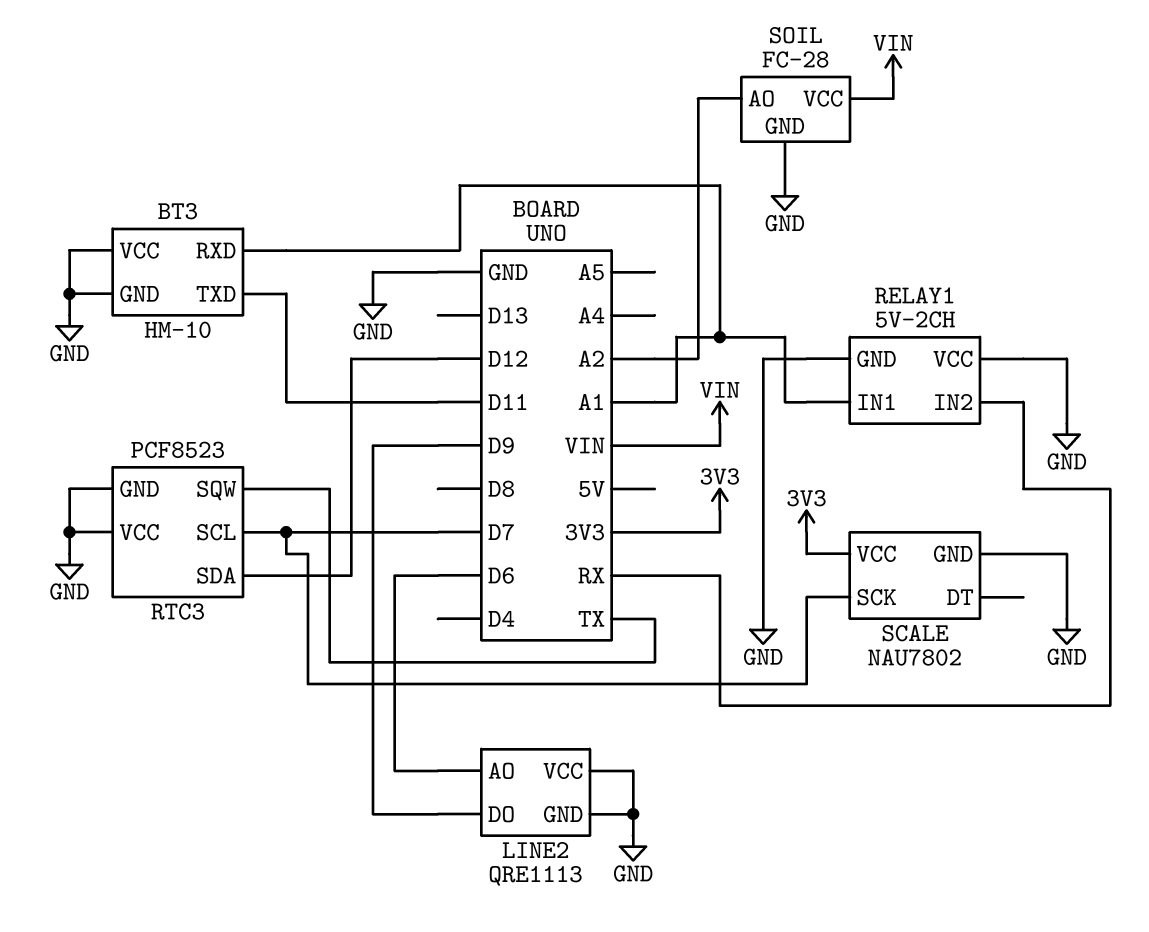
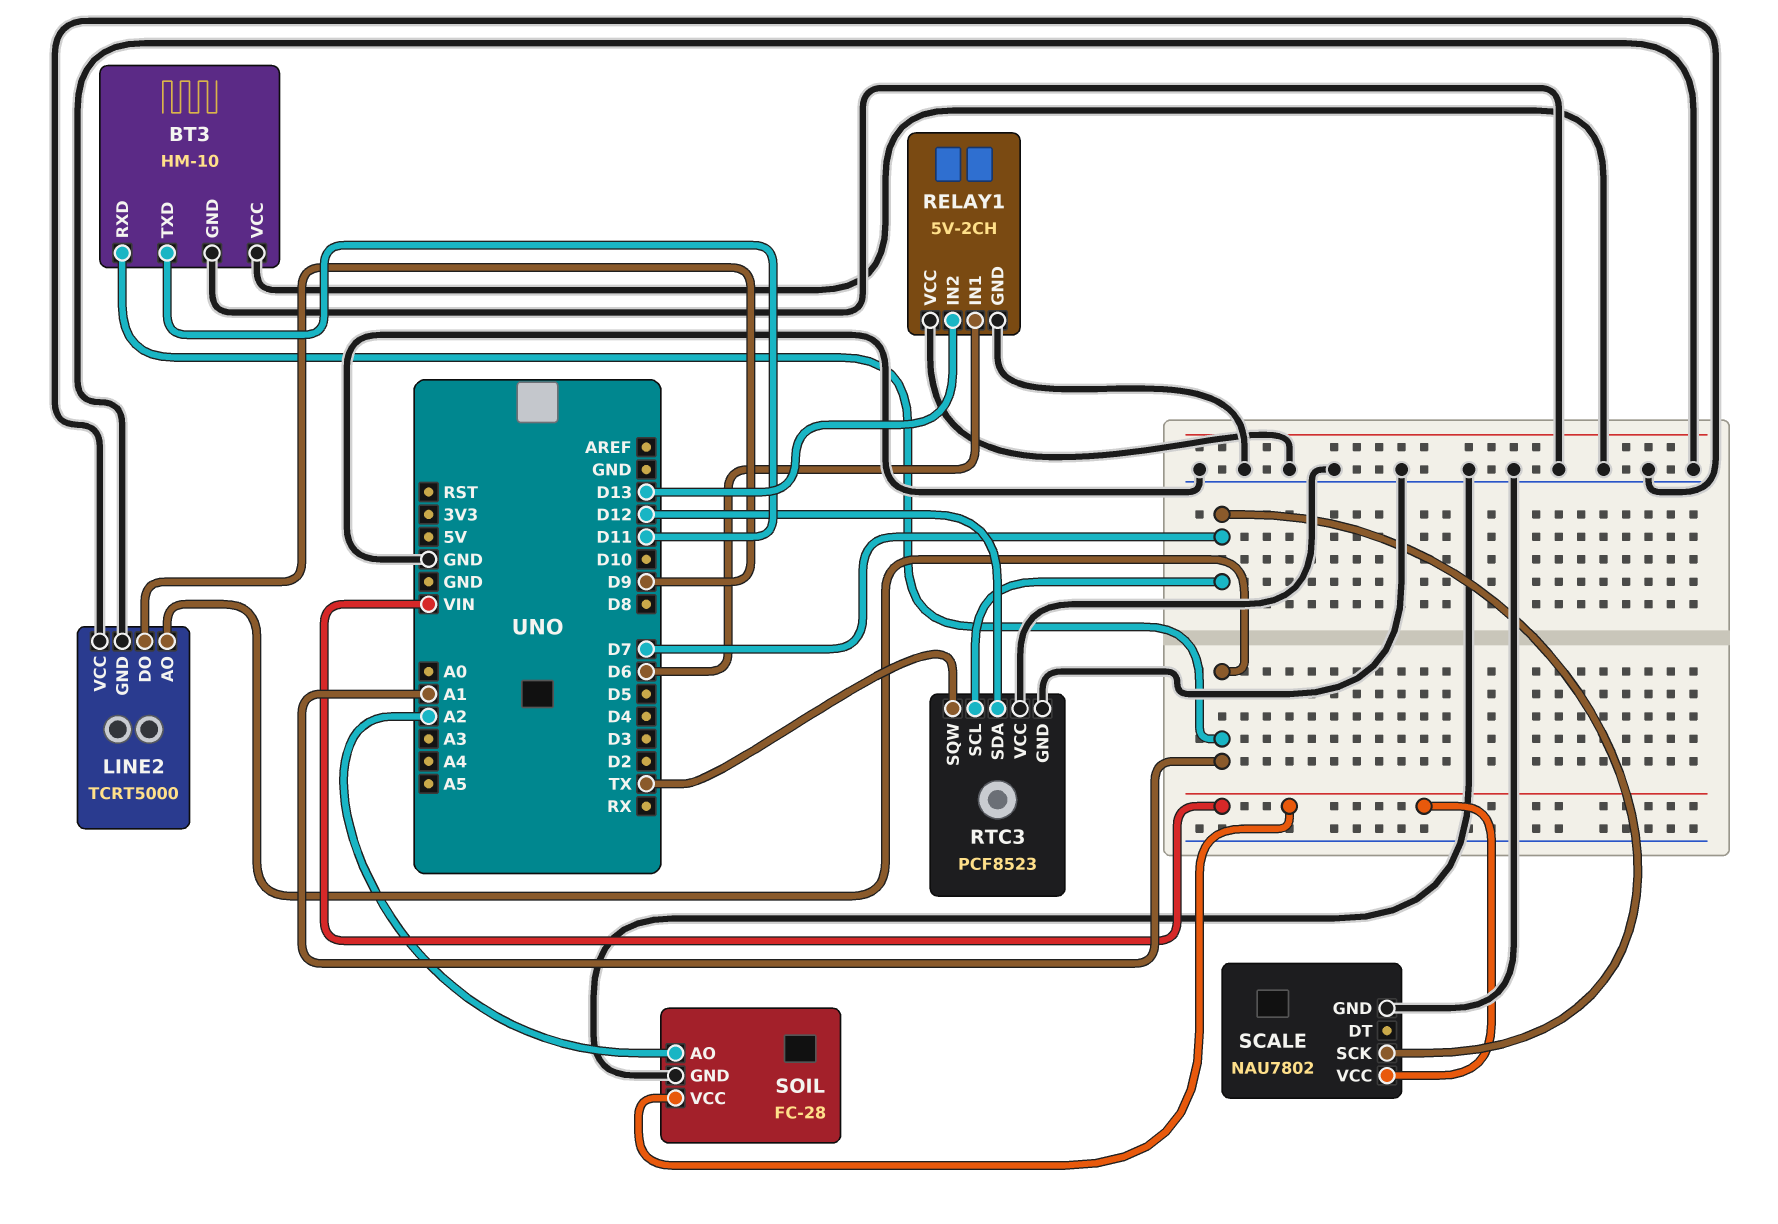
LINE2: QRE1113 -> TCRT5000
LINE2 pin AO: D6 -> A1
RELAY1 pin IN1: A1 -> D6
RELAY1 pin IN2: RX -> D13
SCALE pin VCC: 3V3 -> VIN

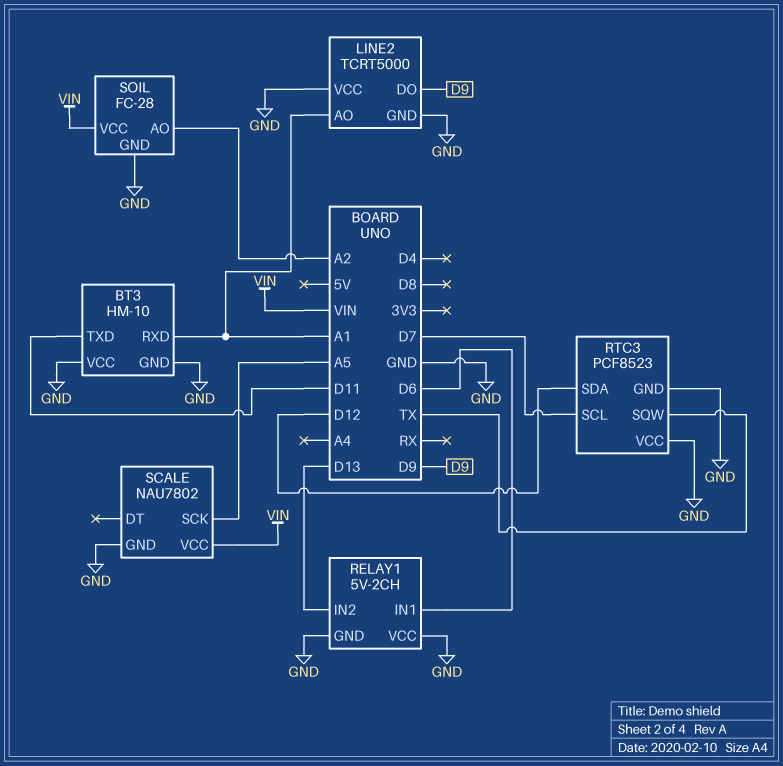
SCALE pin SCK: D7 -> A5

